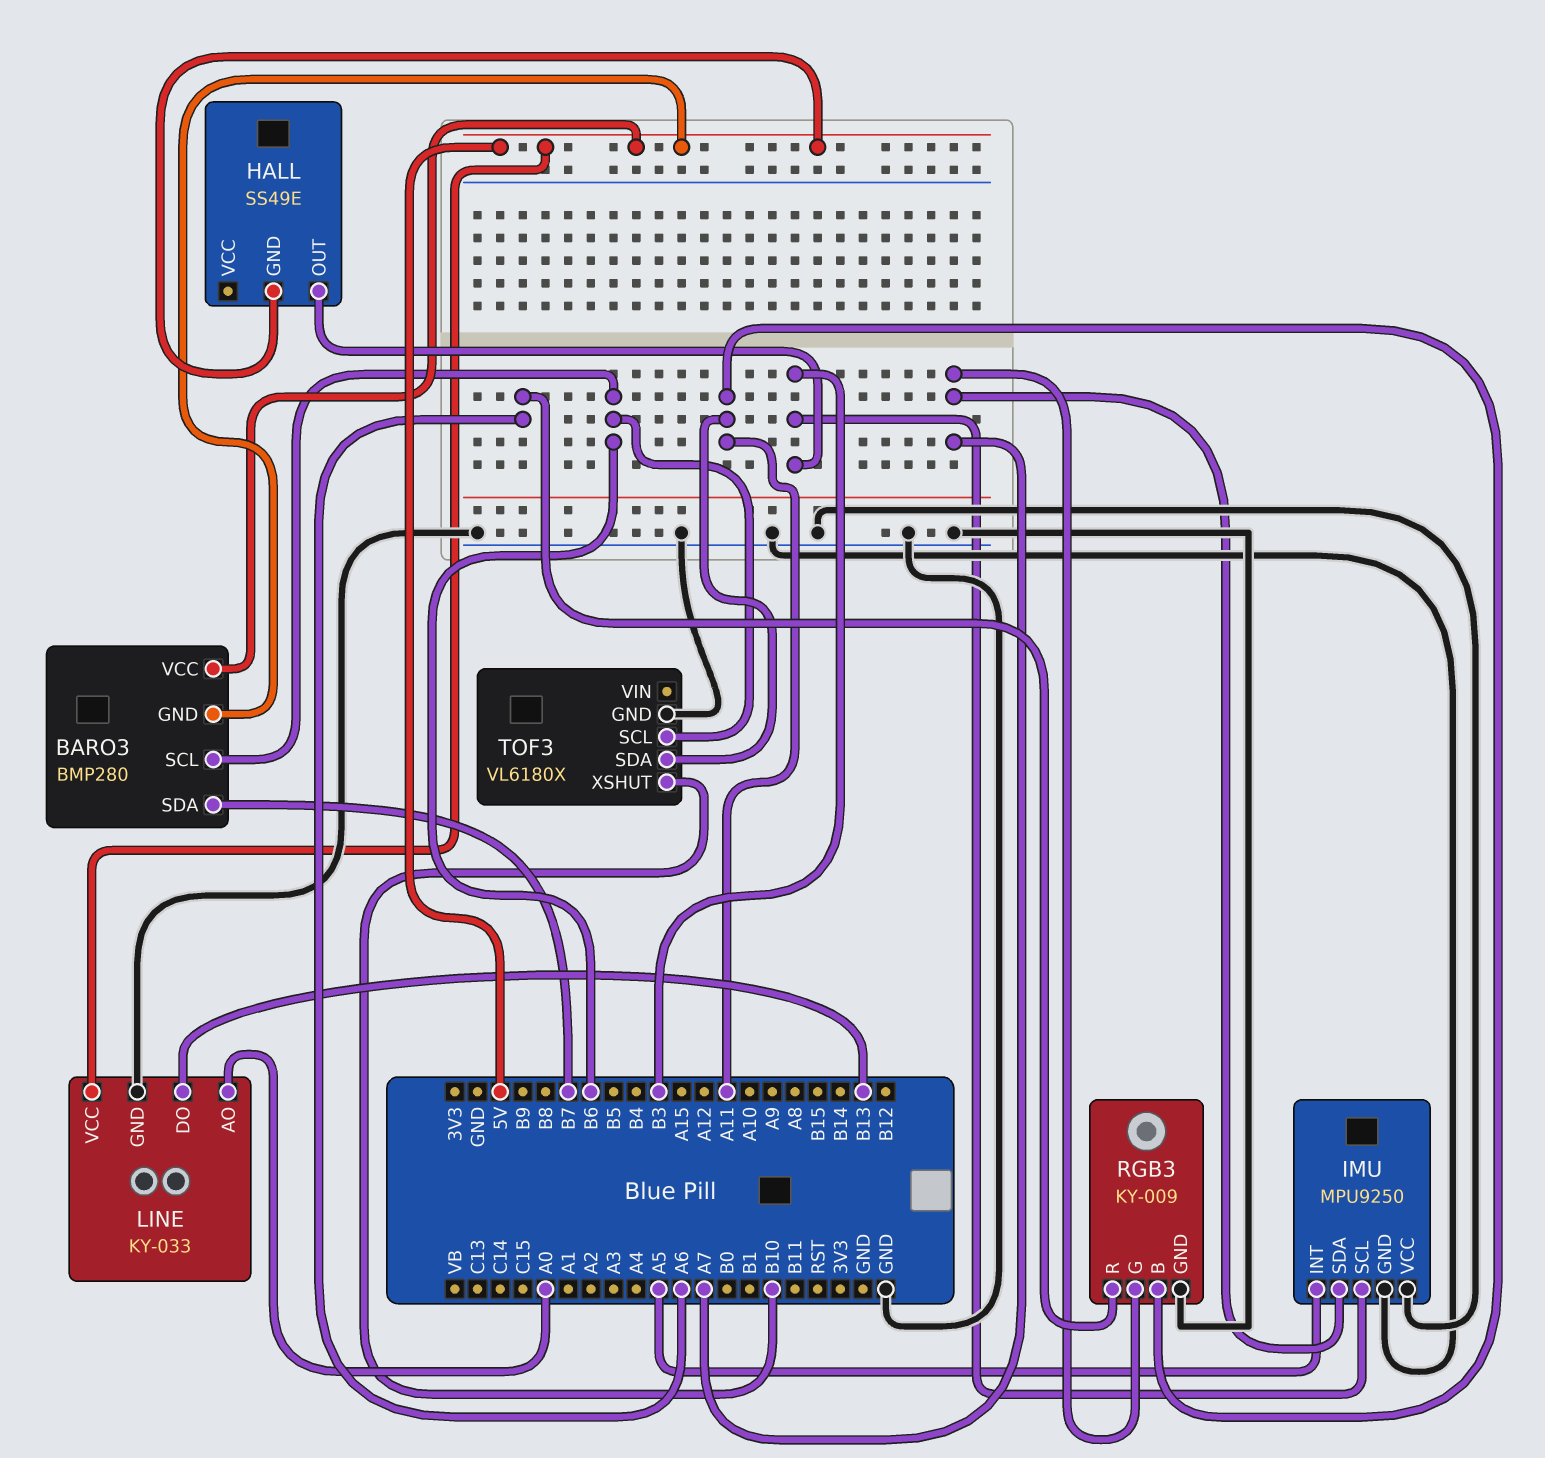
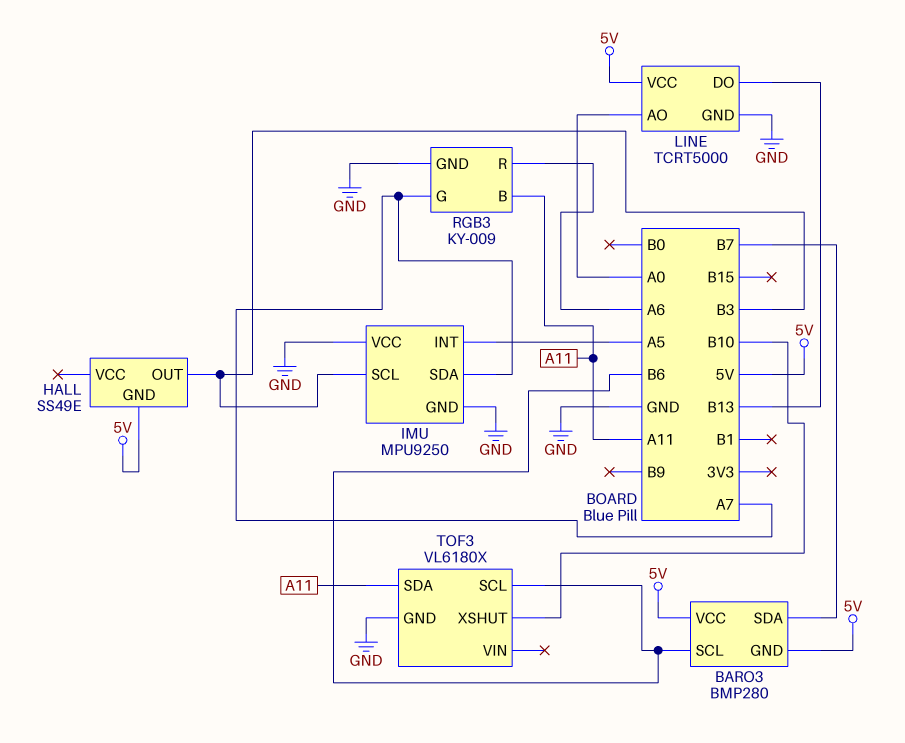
LINE: KY-033 -> TCRT5000

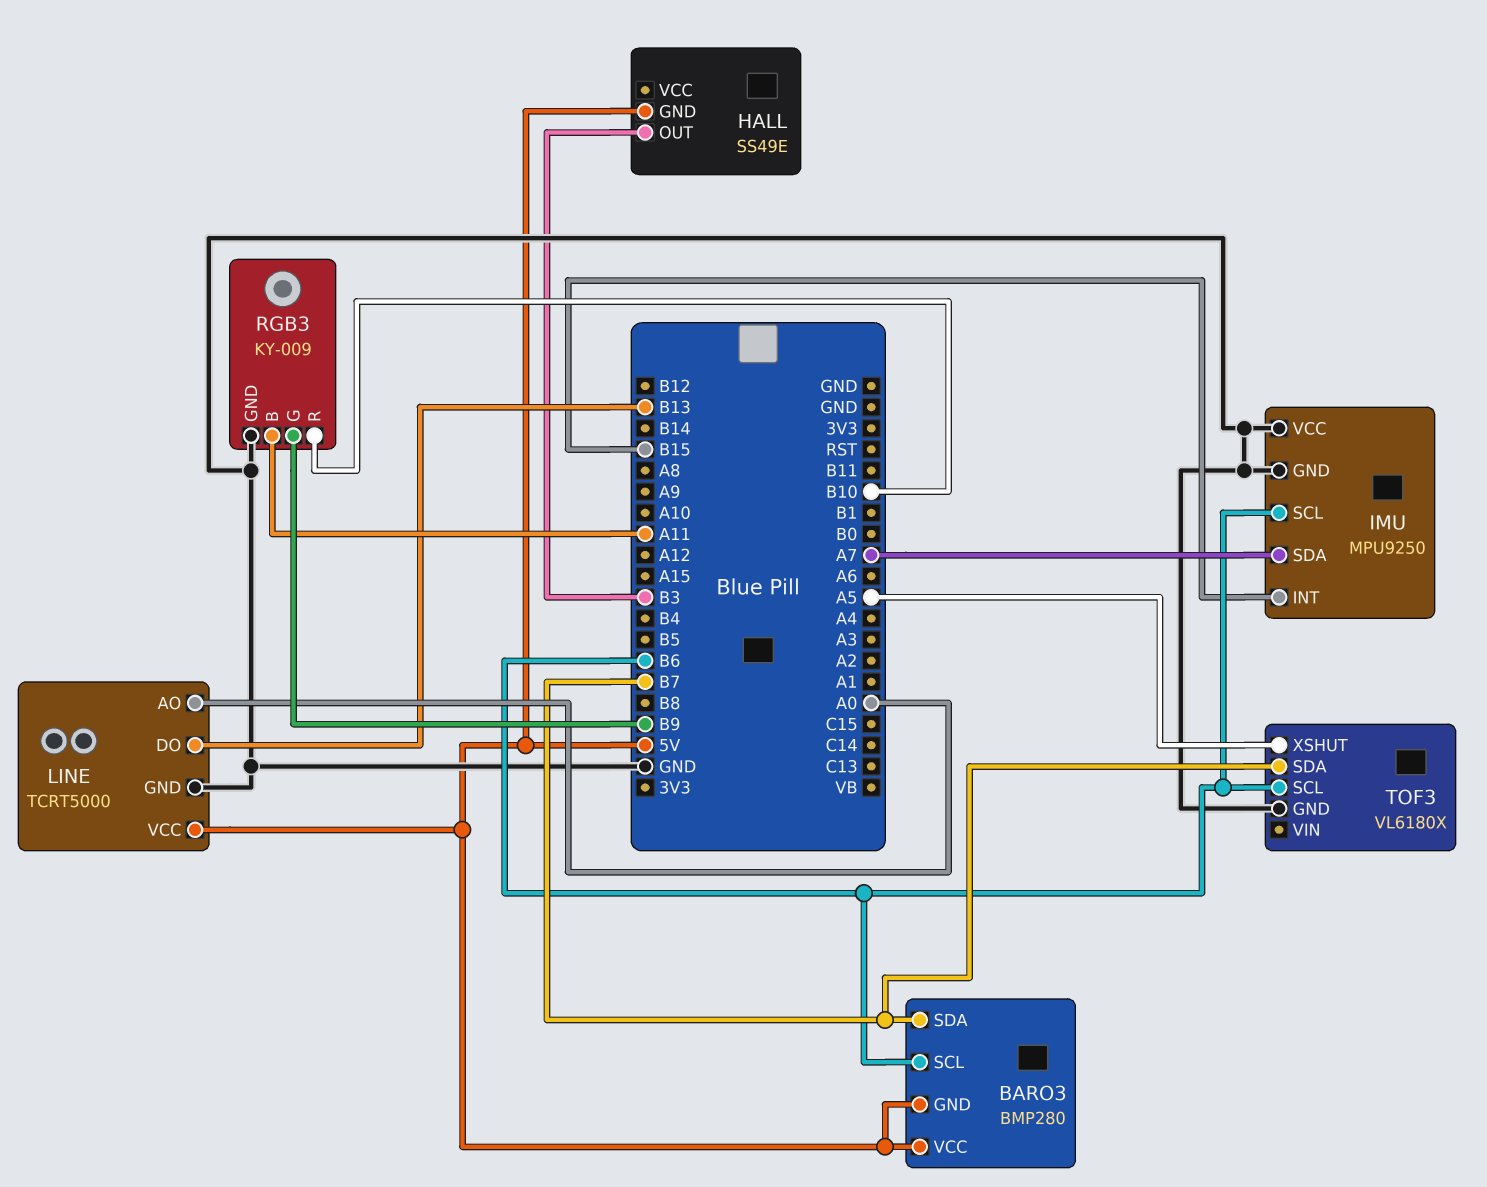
IMU pin INT: A5 -> B15
IMU pin SCL: B3 -> B6
RGB3 pin G: A7 -> B9
RGB3 pin R: A6 -> B10
TOF3 pin SDA: A11 -> B7
TOF3 pin XSHUT: B10 -> A5

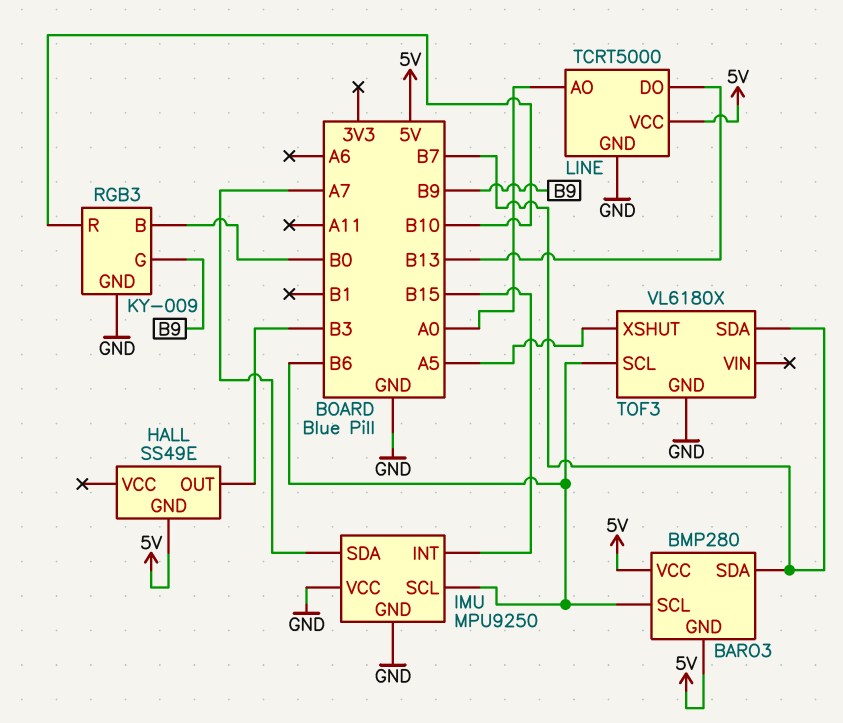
RGB3 pin B: A11 -> B0

